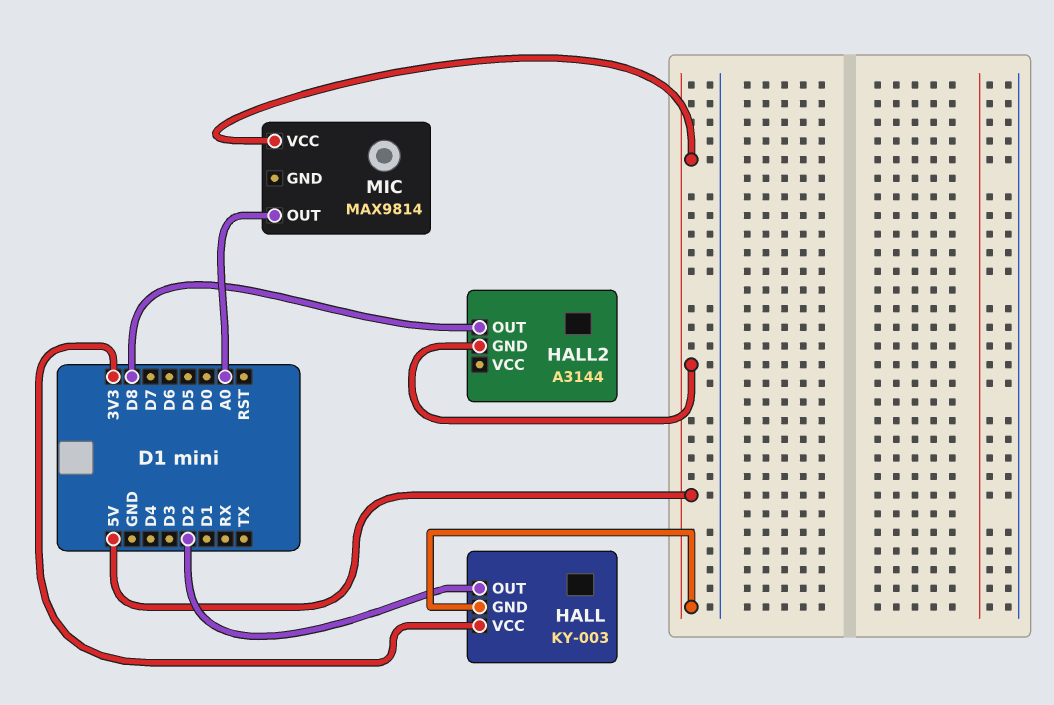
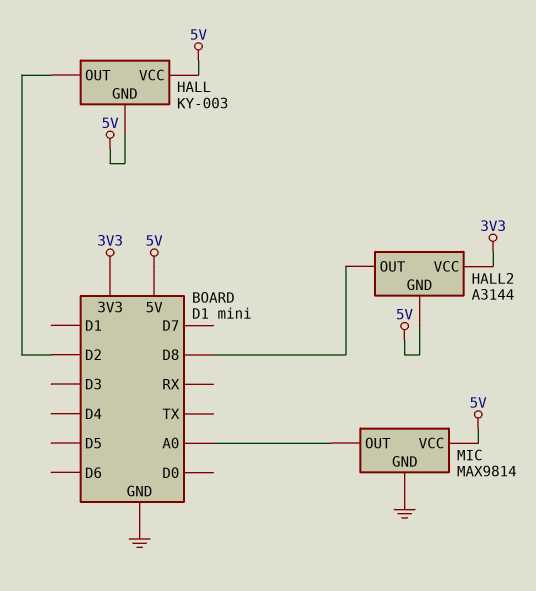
HALL pin VCC: 3V3 -> 5V
HALL2 pin VCC: none -> 3V3
MIC pin GND: none -> GND

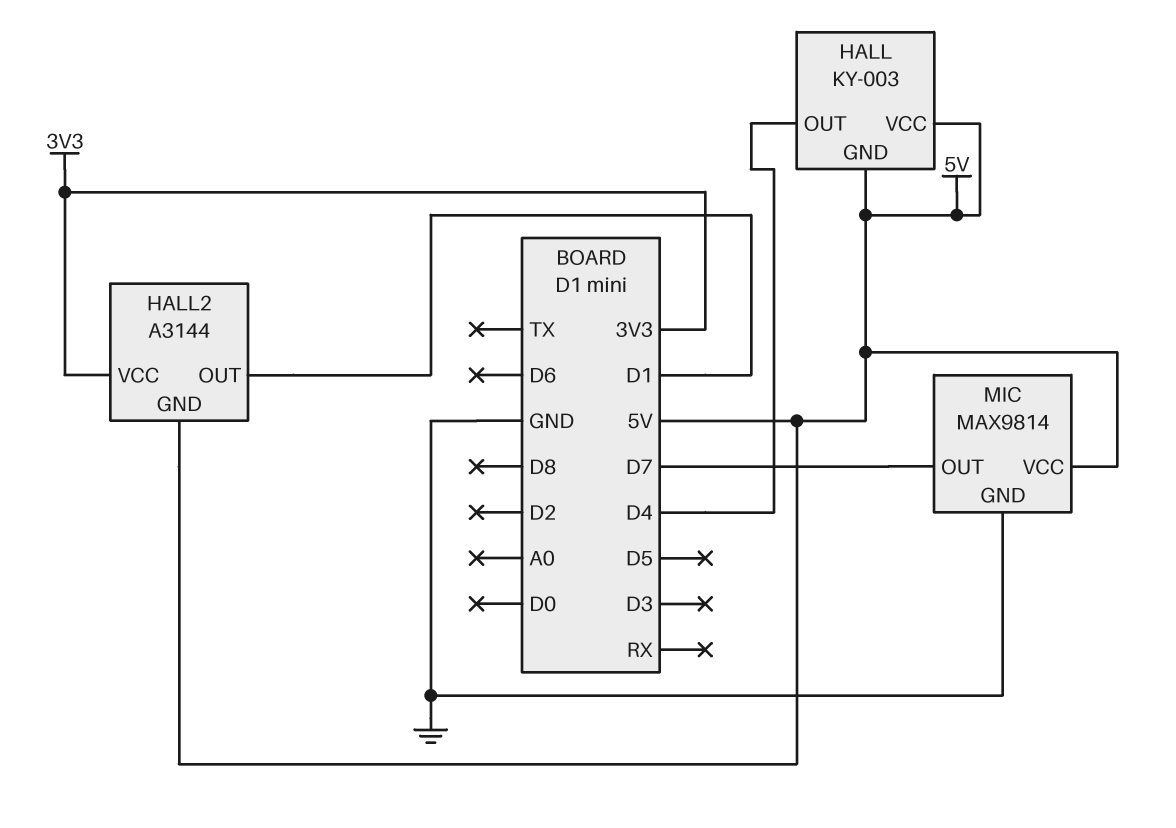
HALL pin OUT: D2 -> D4
HALL2 pin OUT: D8 -> D1
MIC pin OUT: A0 -> D7

